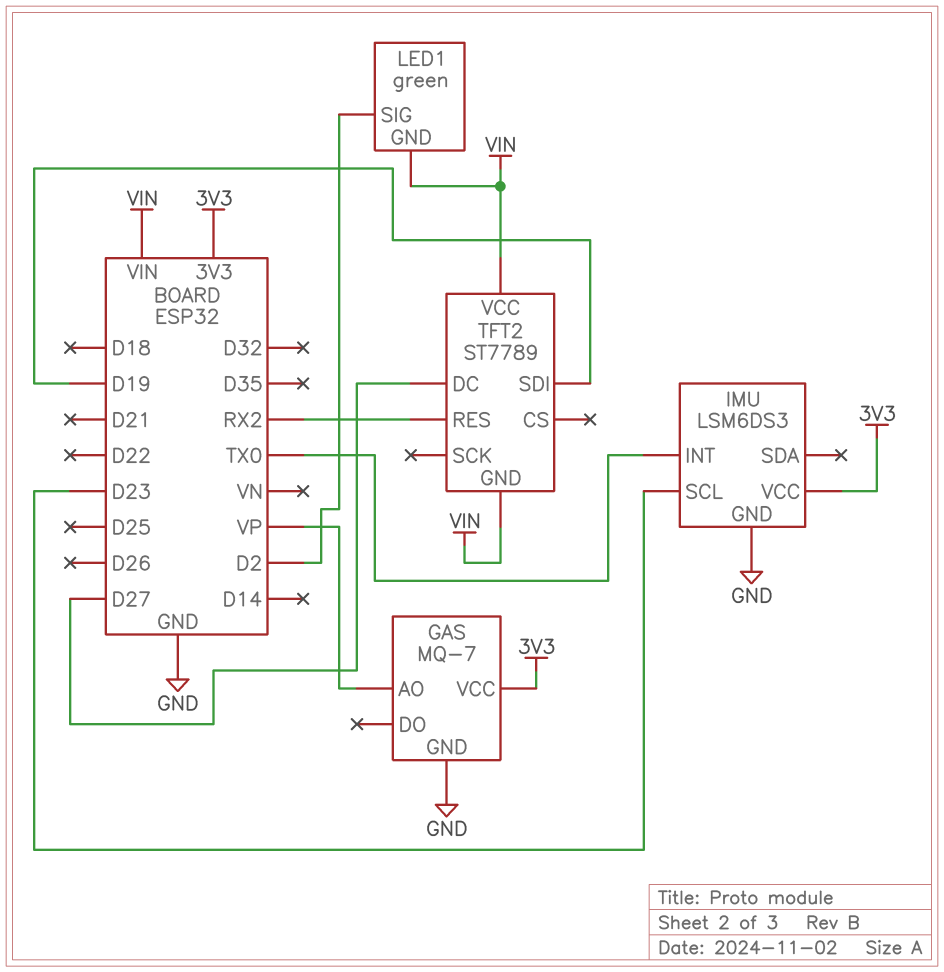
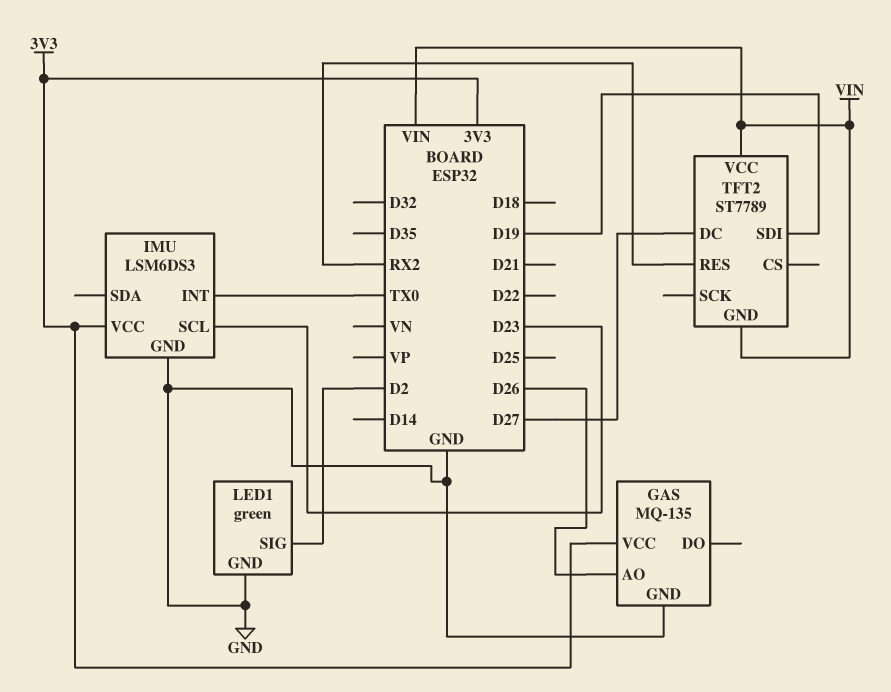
GAS: MQ-7 -> MQ-135
GAS pin AO: VP -> D26
LED1 pin GND: VIN -> GND

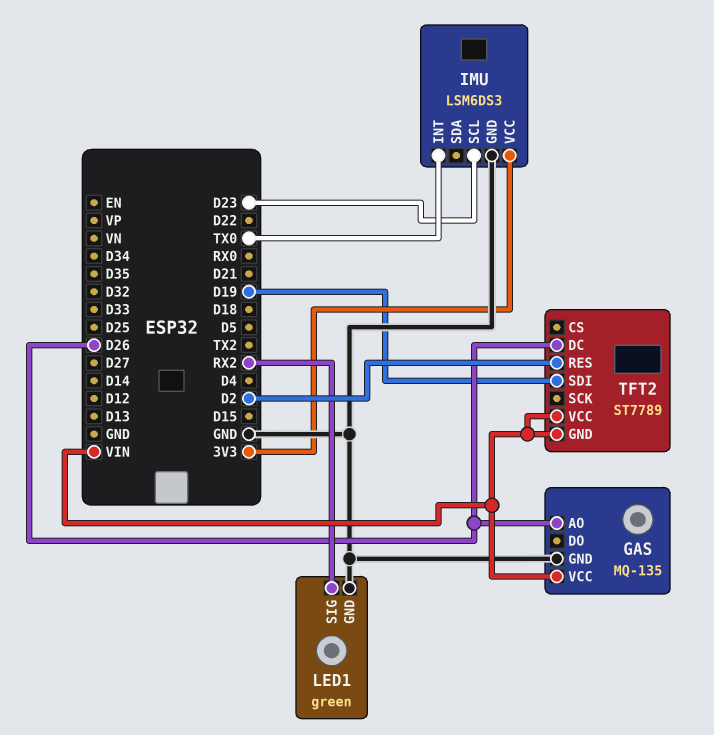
GAS pin VCC: 3V3 -> VIN
LED1 pin SIG: D2 -> RX2
TFT2 pin DC: D27 -> D26
TFT2 pin RES: RX2 -> D2

